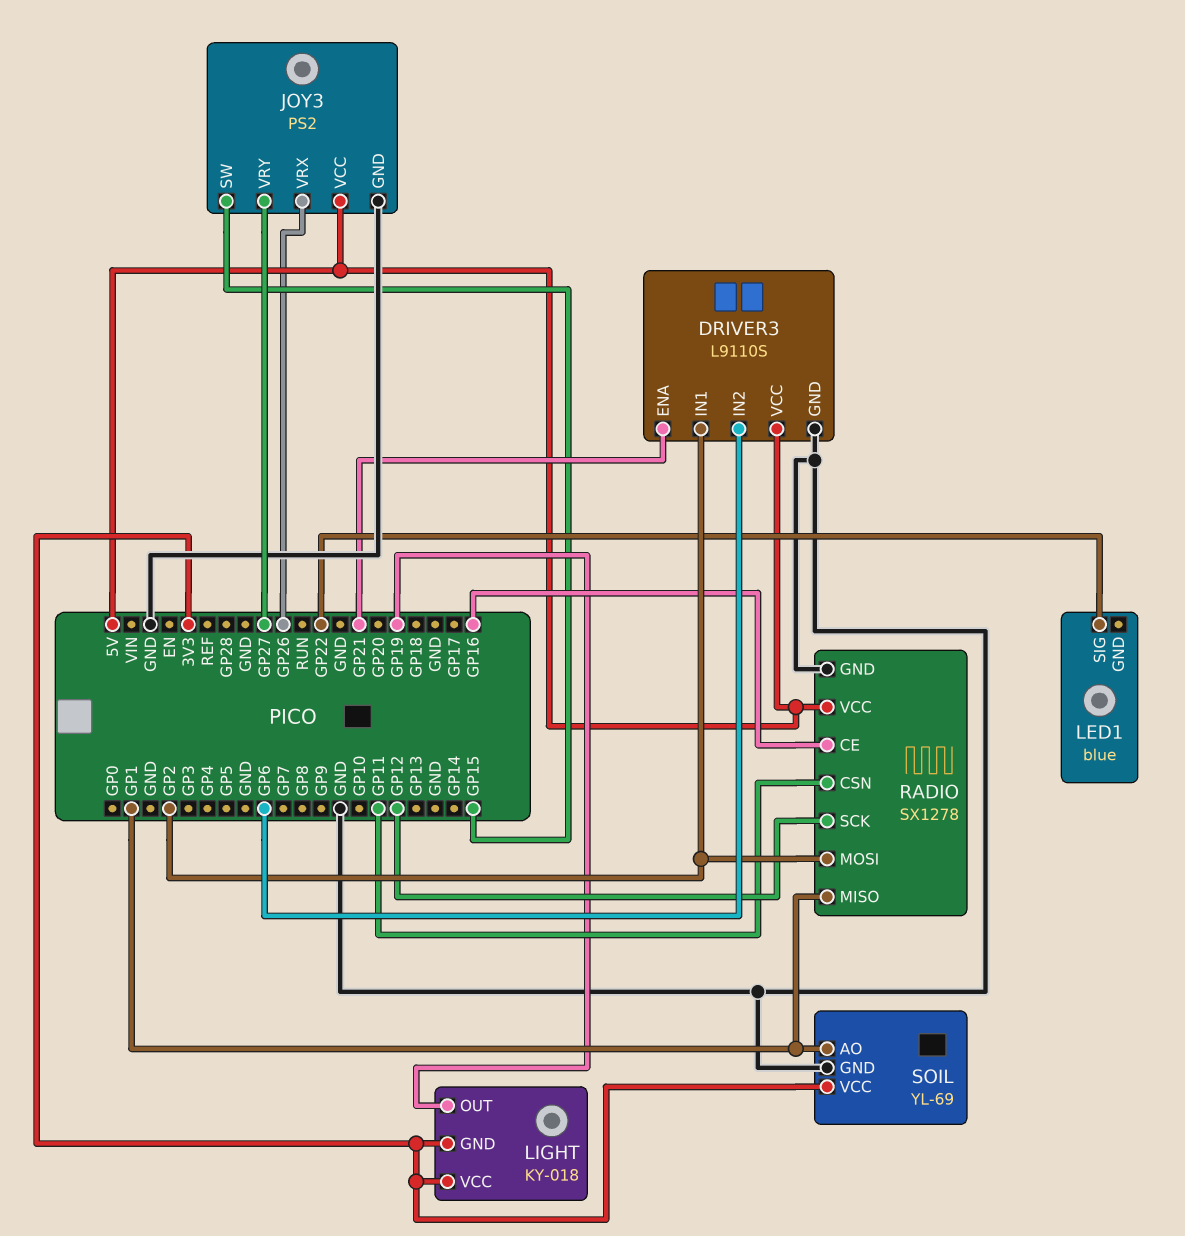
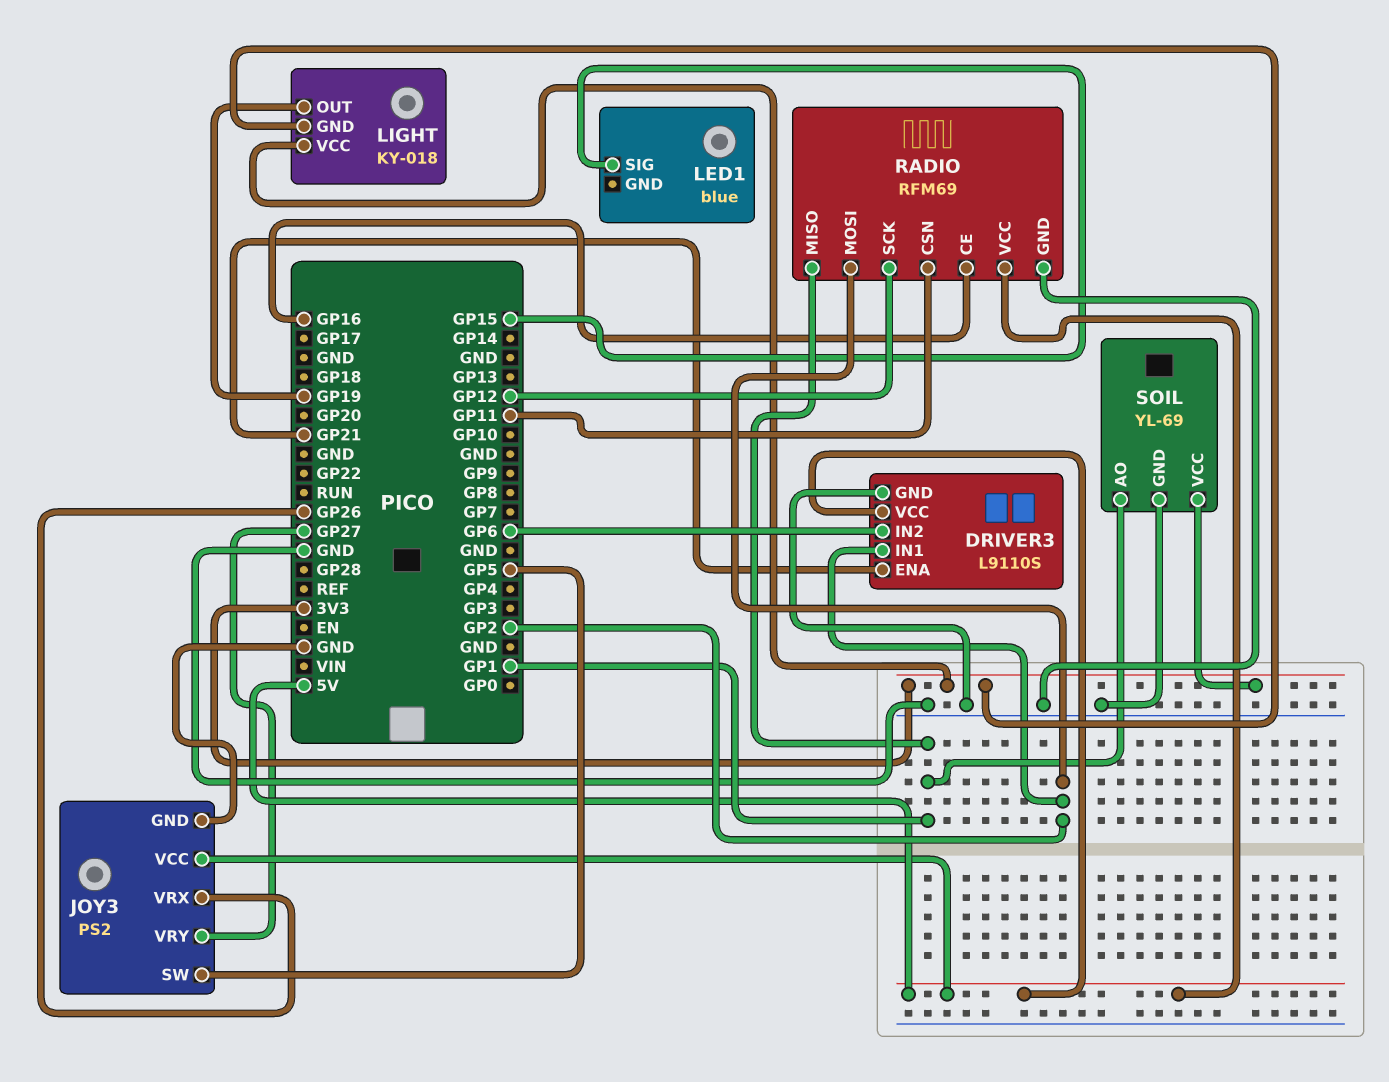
JOY3 pin SW: GP15 -> GP5
LED1 pin SIG: GP22 -> GP15
RADIO: SX1278 -> RFM69

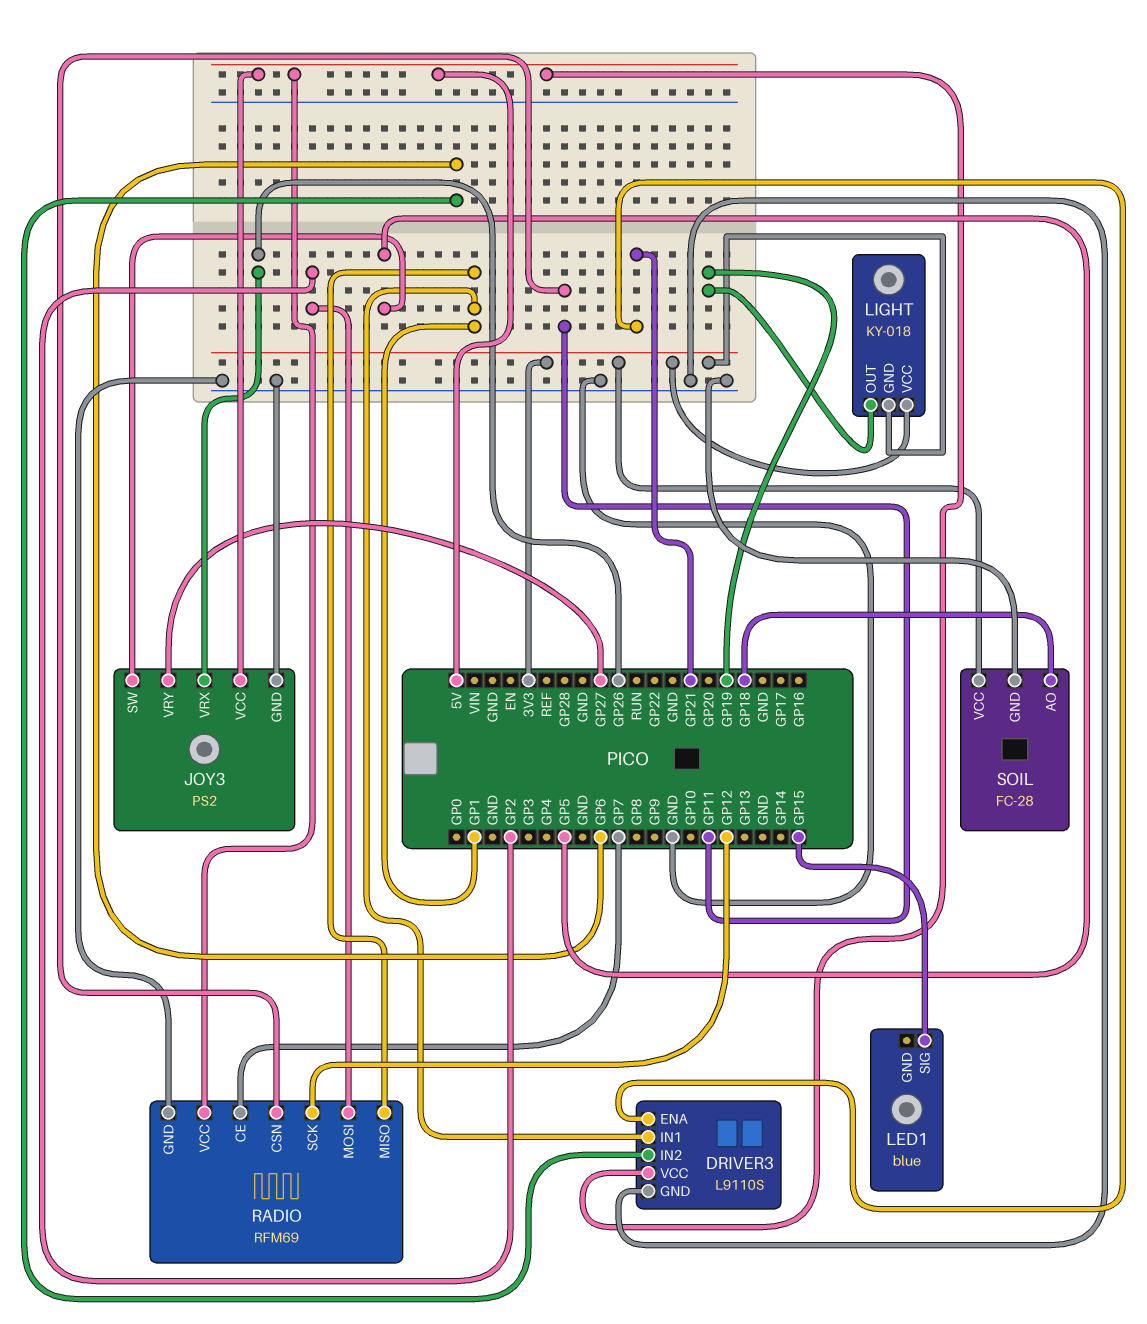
DRIVER3 pin IN1: GP2 -> GP1
RADIO pin CE: GP16 -> GP7
SOIL: YL-69 -> FC-28
SOIL pin AO: GP1 -> GP18

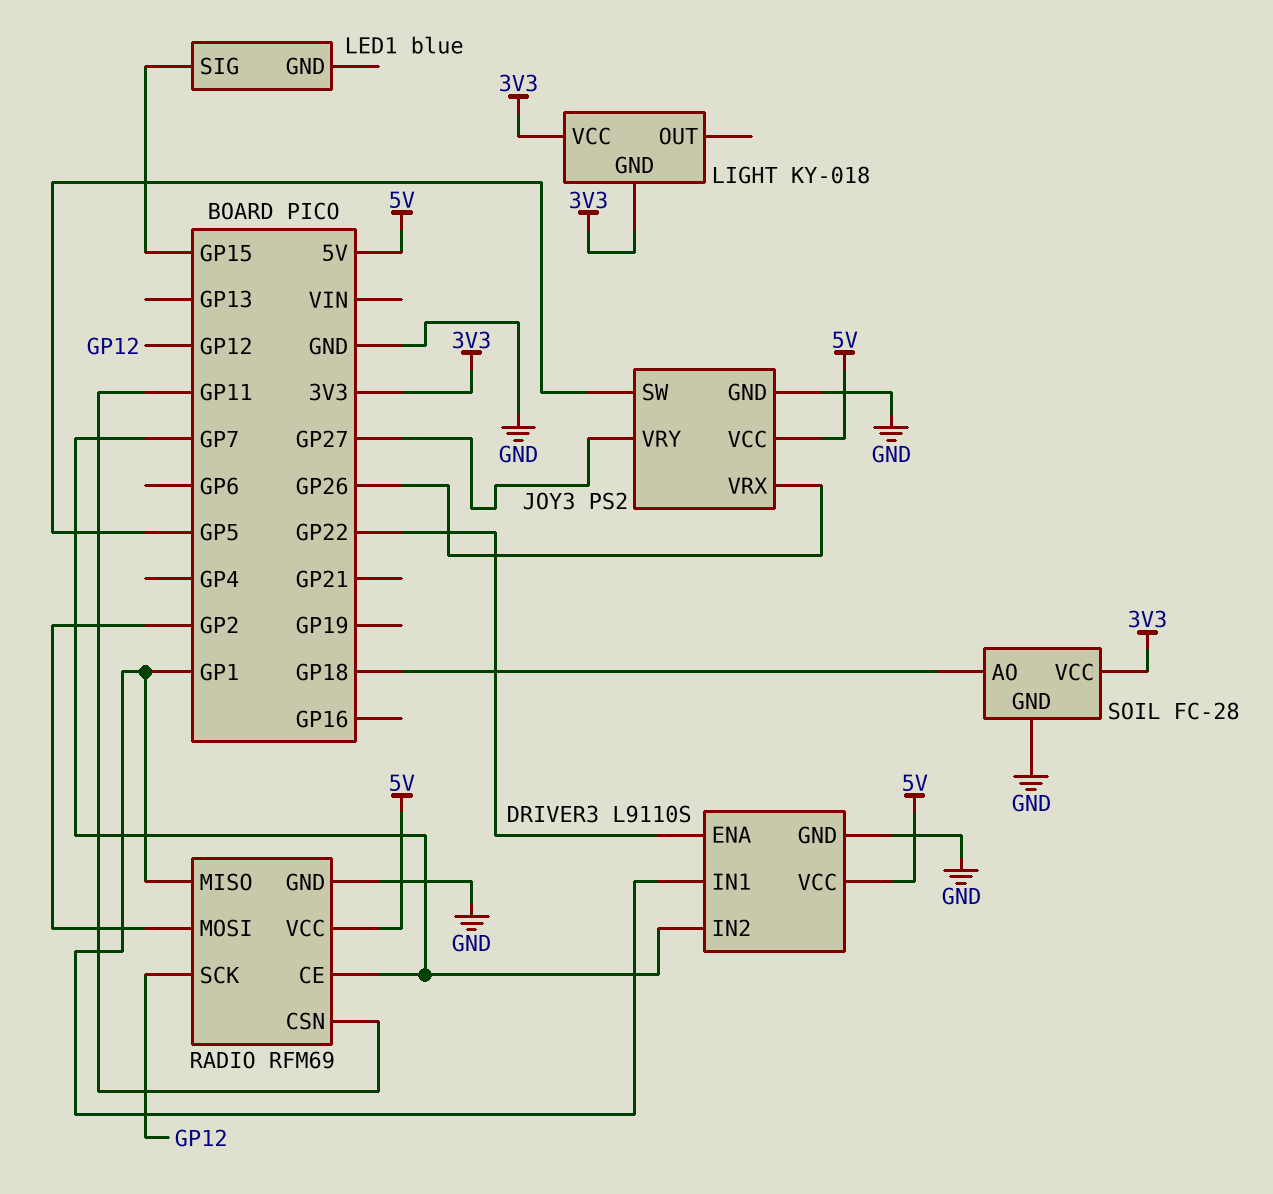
DRIVER3 pin ENA: GP21 -> GP22
DRIVER3 pin IN2: GP6 -> GP7
LIGHT pin OUT: GP19 -> none

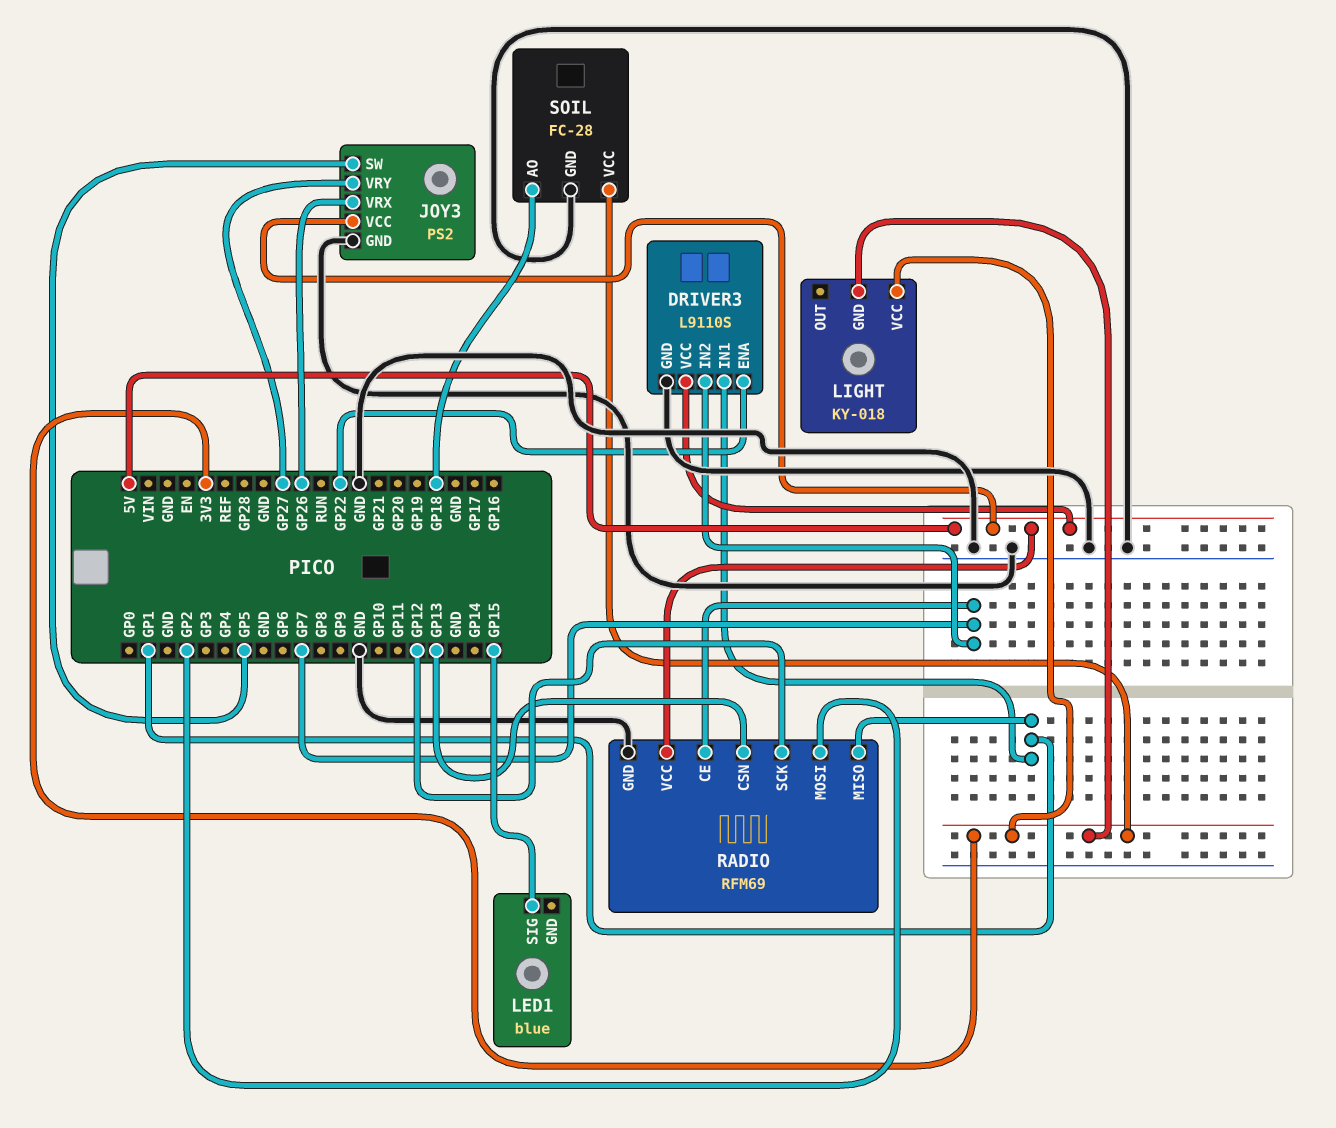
RADIO pin CSN: GP11 -> GP13

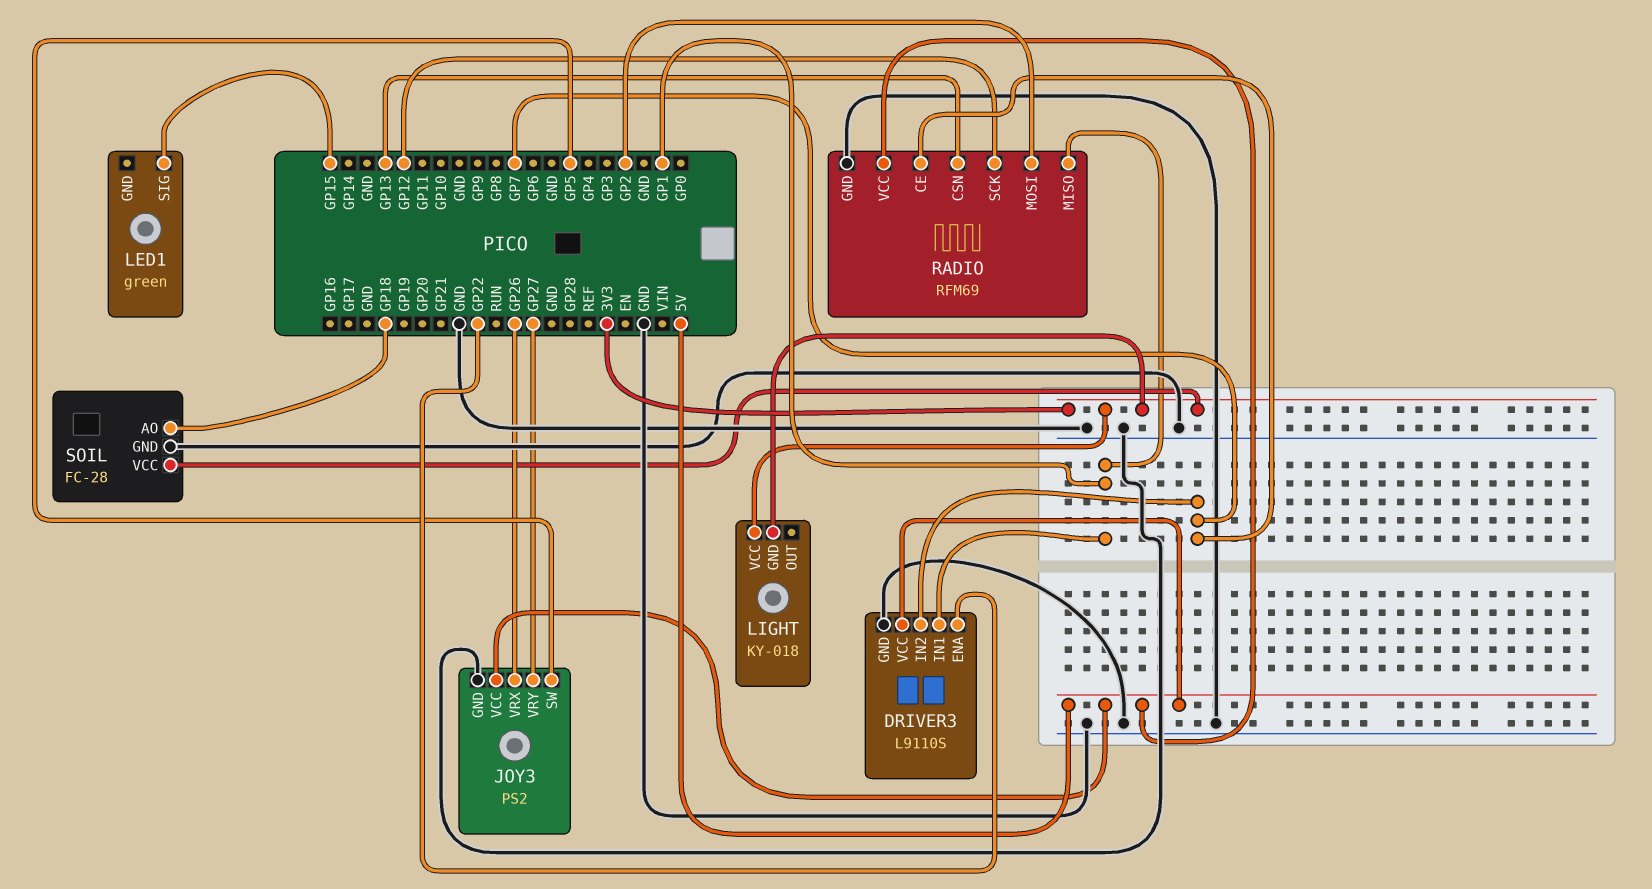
LED1: blue -> green

